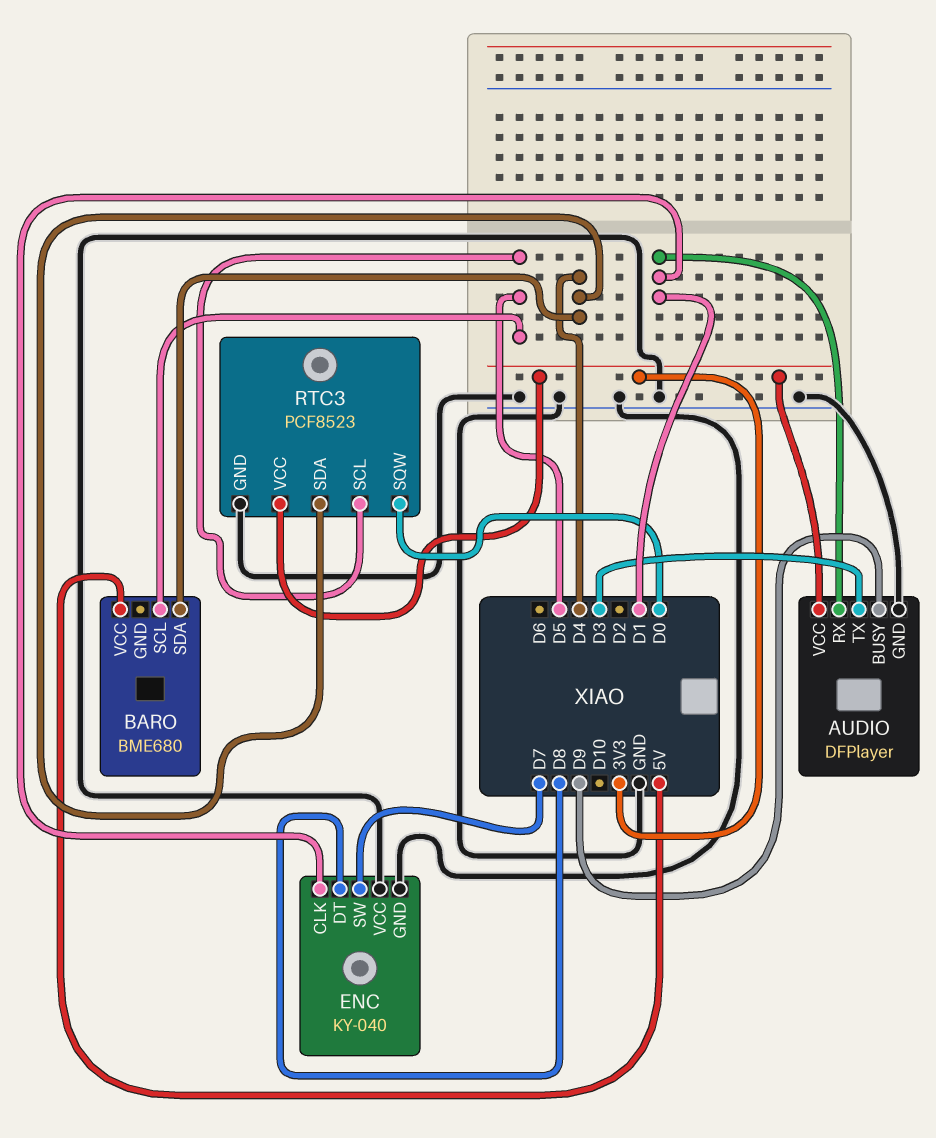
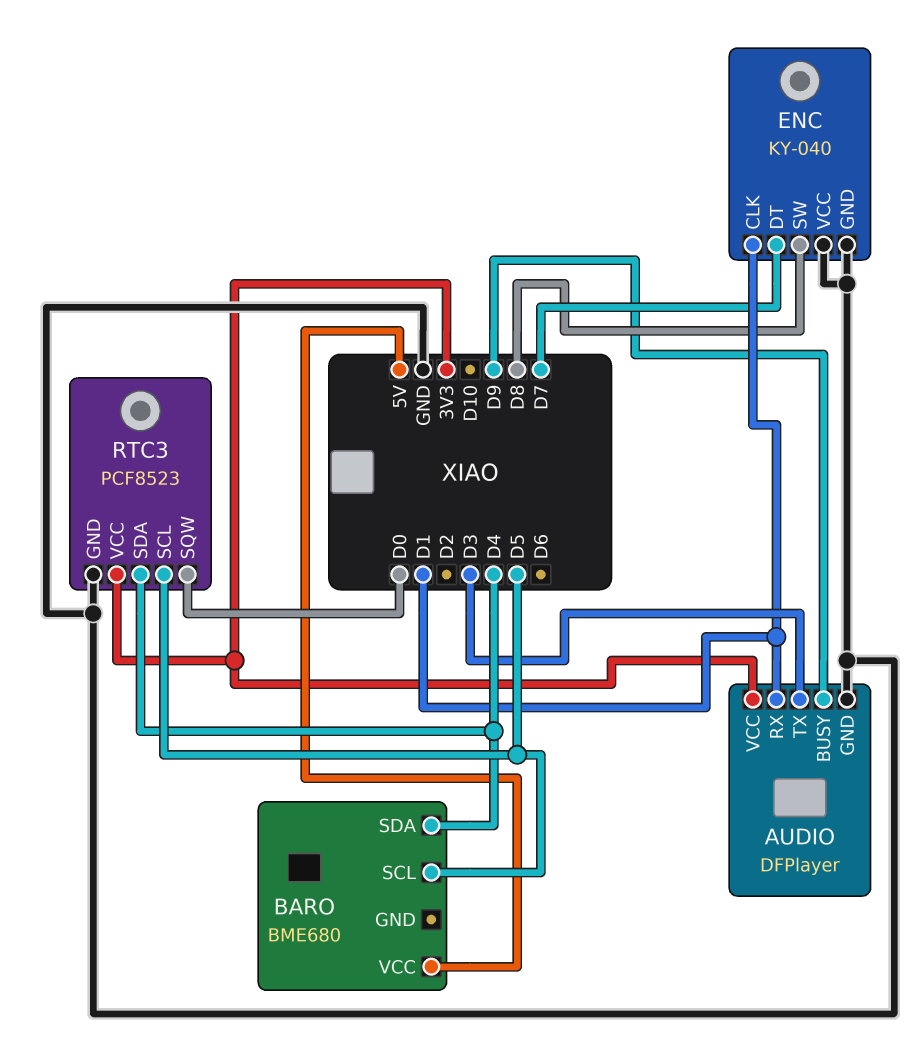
ENC pin DT: D8 -> D7
ENC pin SW: D7 -> D8

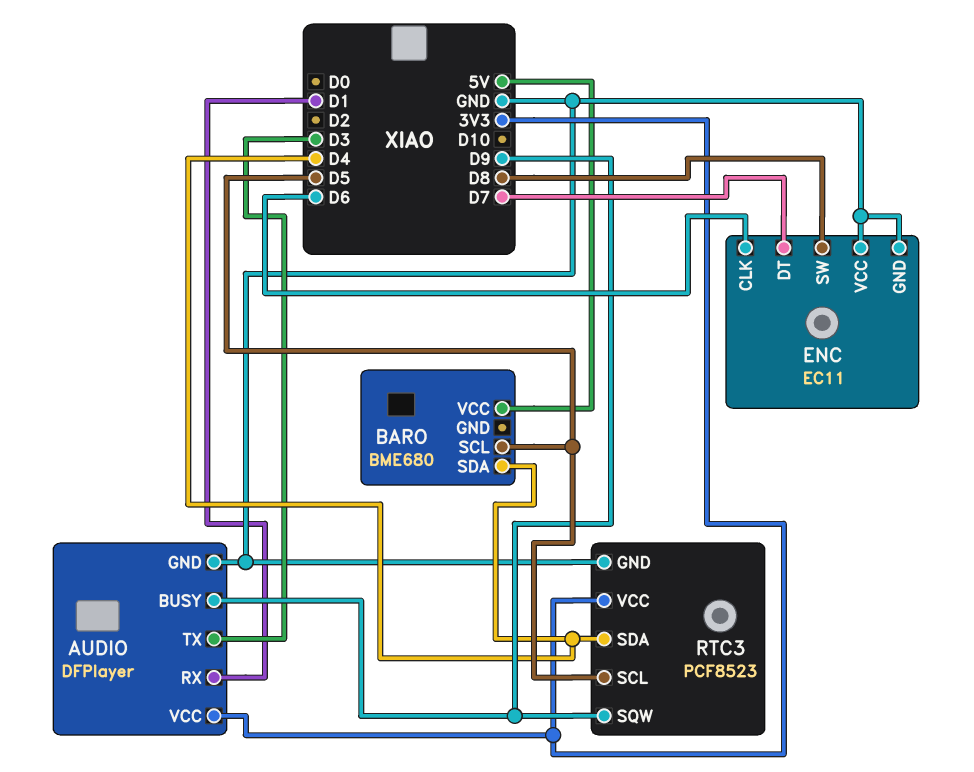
ENC: KY-040 -> EC11
ENC pin CLK: D1 -> D6
RTC3 pin SQW: D0 -> D9

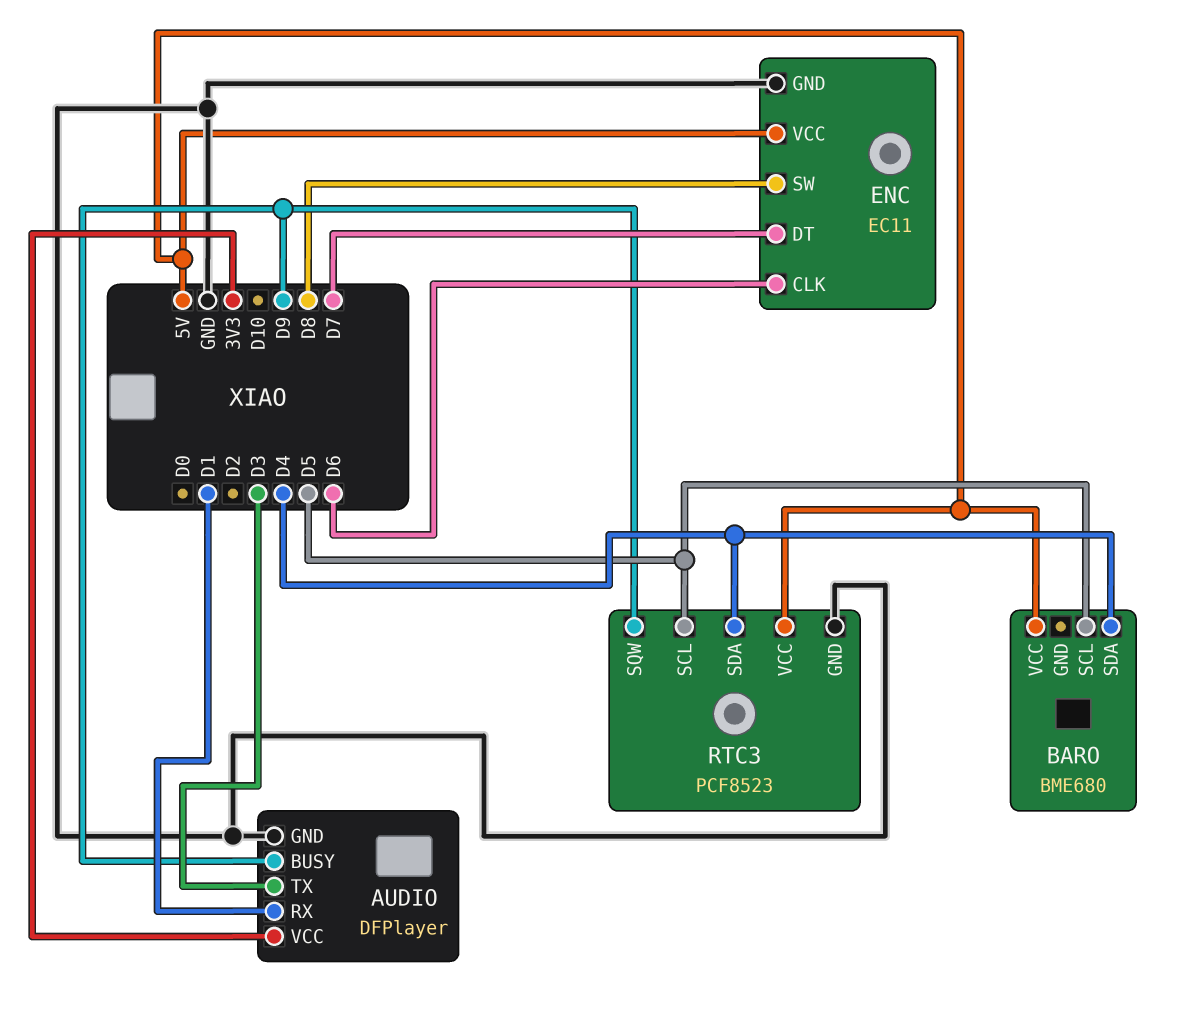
ENC pin VCC: GND -> 5V
RTC3 pin VCC: 3V3 -> 5V

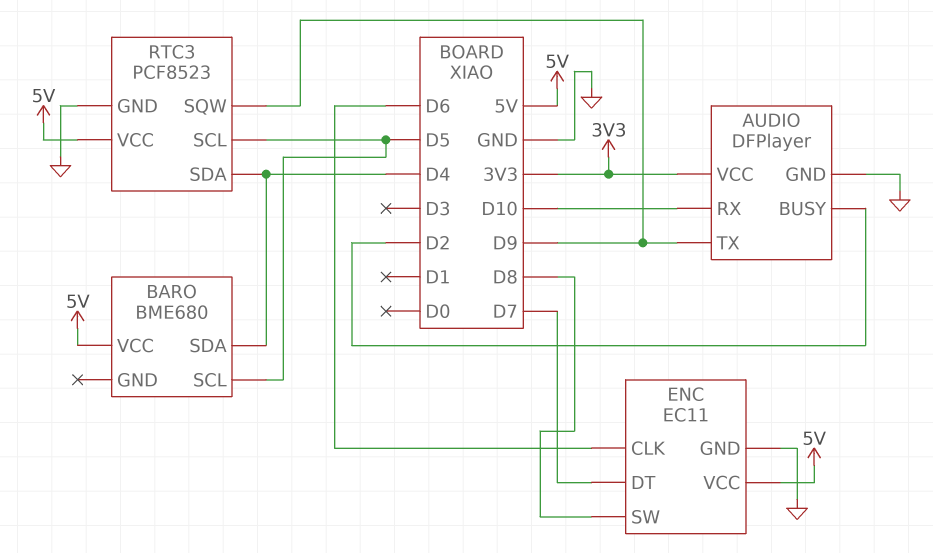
AUDIO pin BUSY: D9 -> D2
AUDIO pin RX: D1 -> D10
AUDIO pin TX: D3 -> D9

